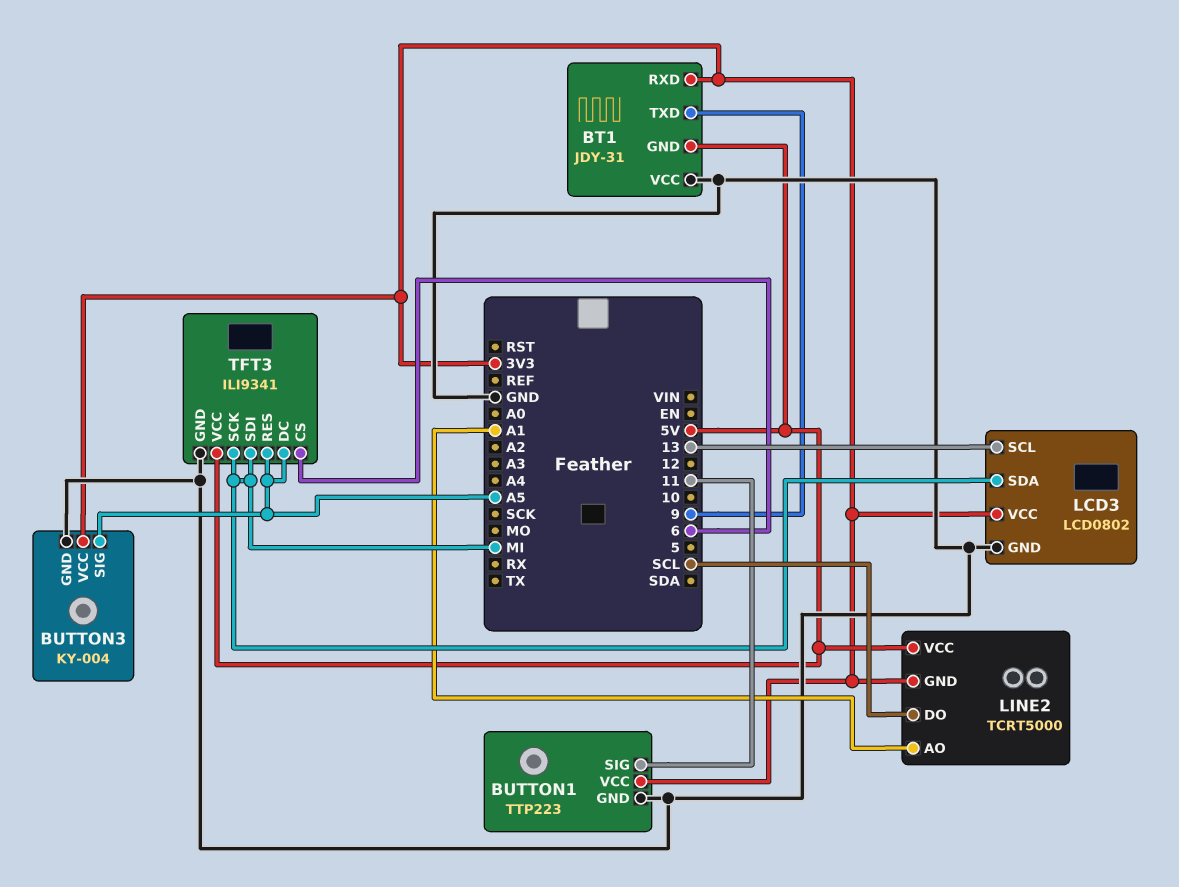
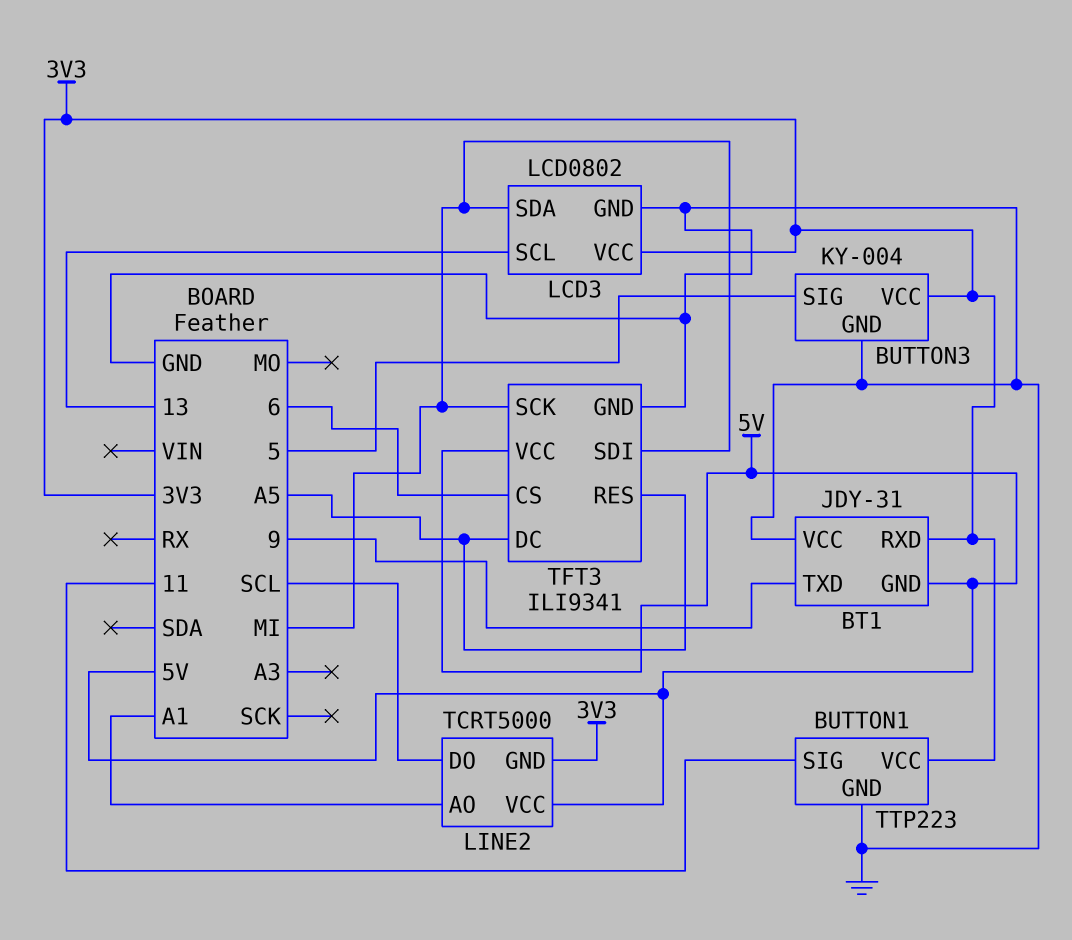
BUTTON3 pin SIG: A5 -> 5

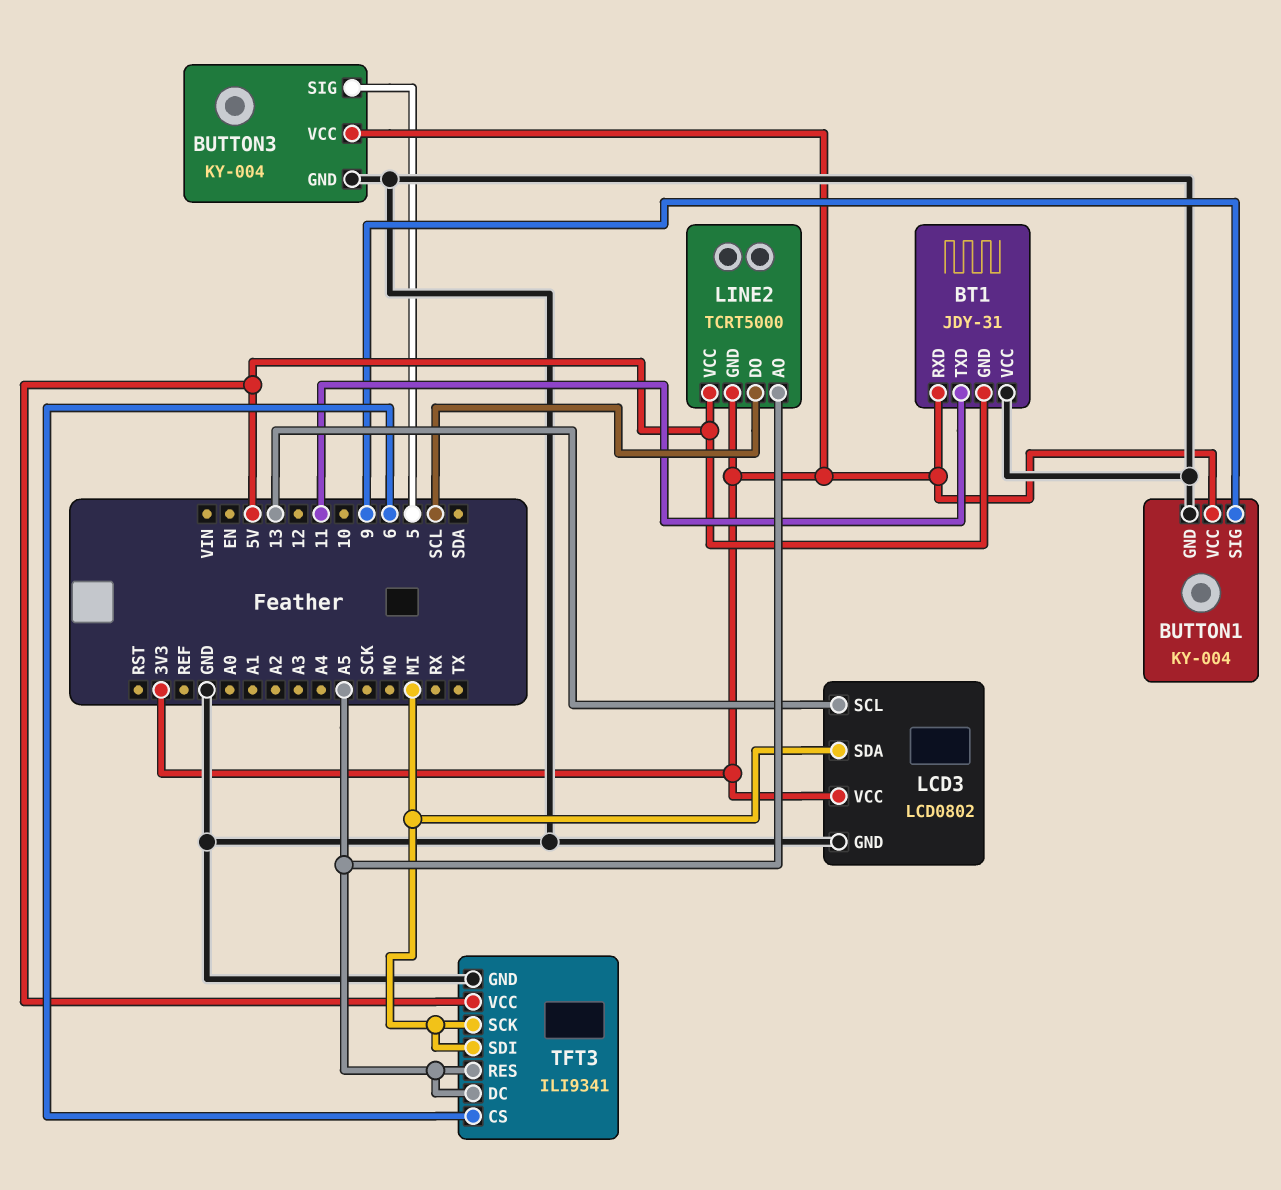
BT1 pin TXD: 9 -> 11
BUTTON1: TTP223 -> KY-004
BUTTON1 pin SIG: 11 -> 9
LINE2 pin AO: A1 -> A5

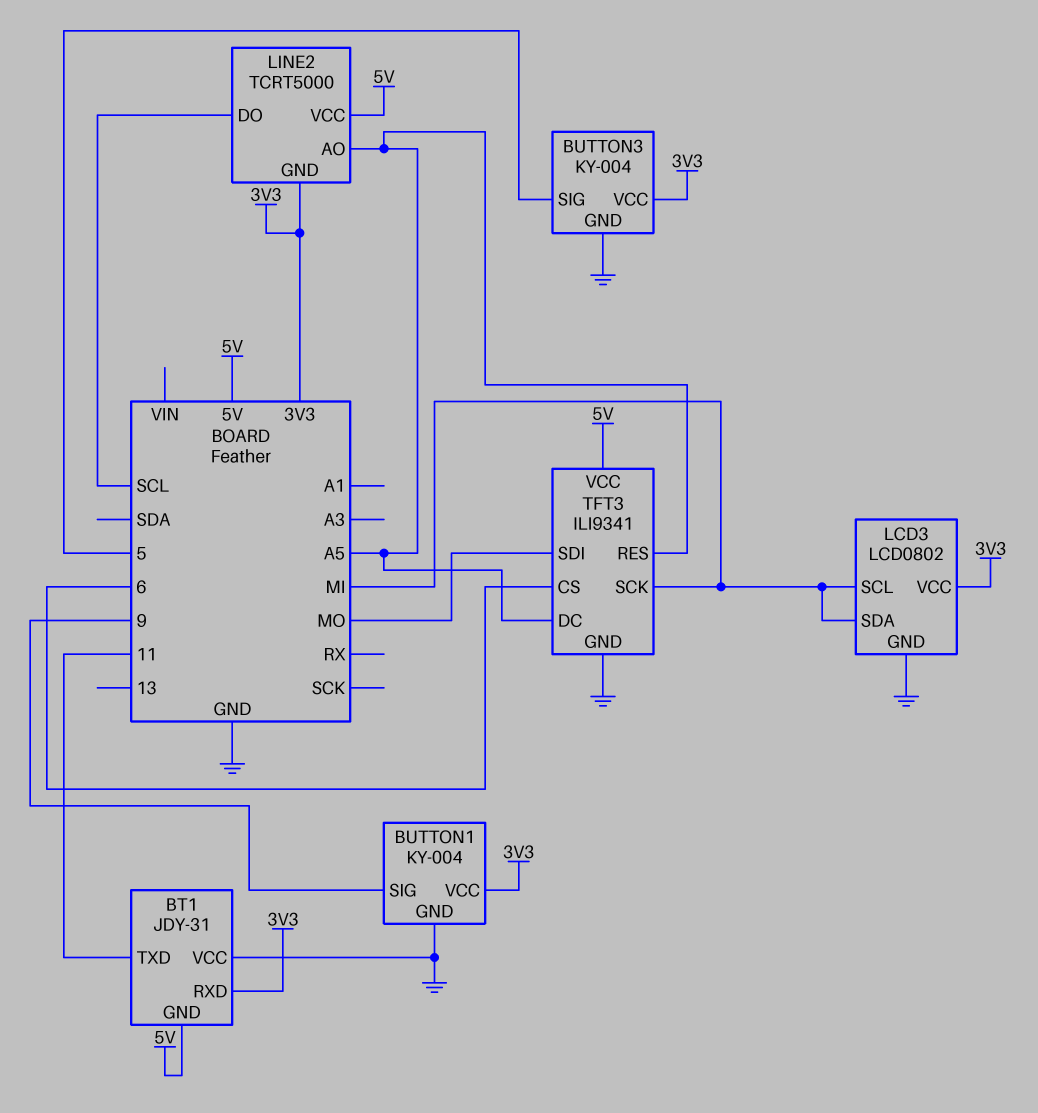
LCD3 pin SCL: 13 -> MI
TFT3 pin SDI: MI -> MO

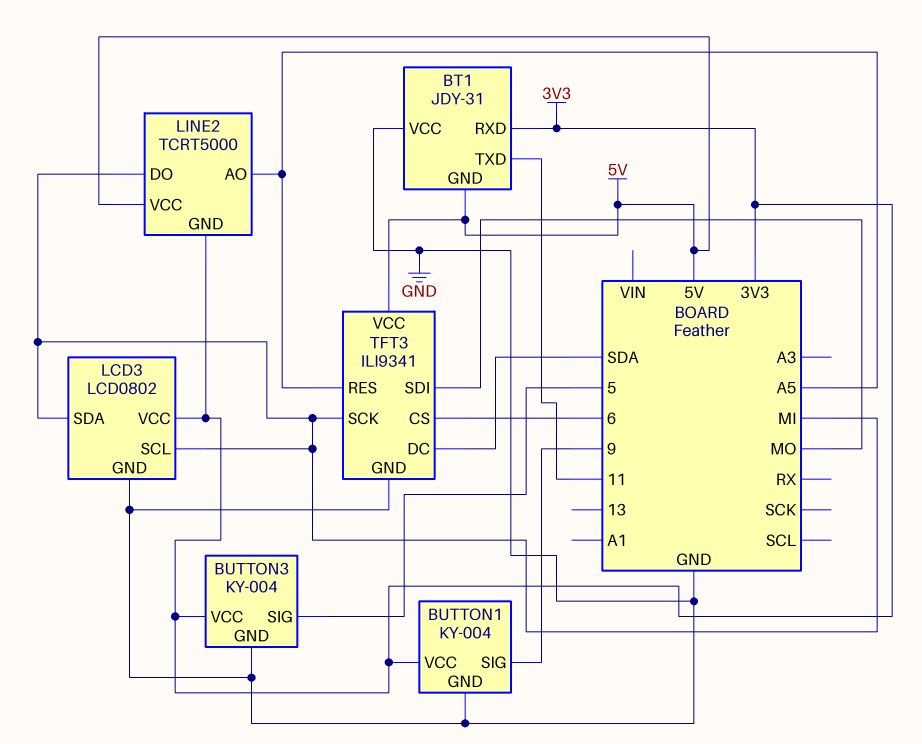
LINE2 pin DO: SCL -> MI
TFT3 pin DC: A5 -> SDA

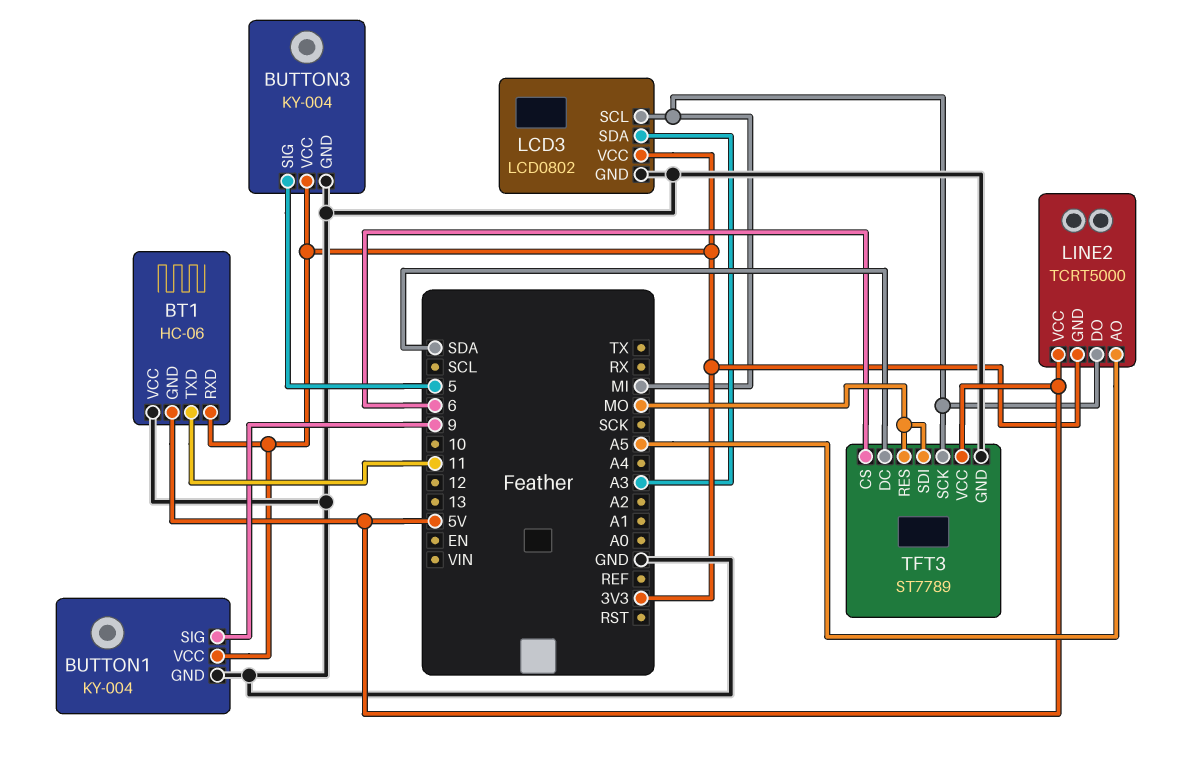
BT1: JDY-31 -> HC-06
LCD3 pin SDA: MI -> A3
TFT3: ILI9341 -> ST7789
TFT3 pin RES: A5 -> MO

